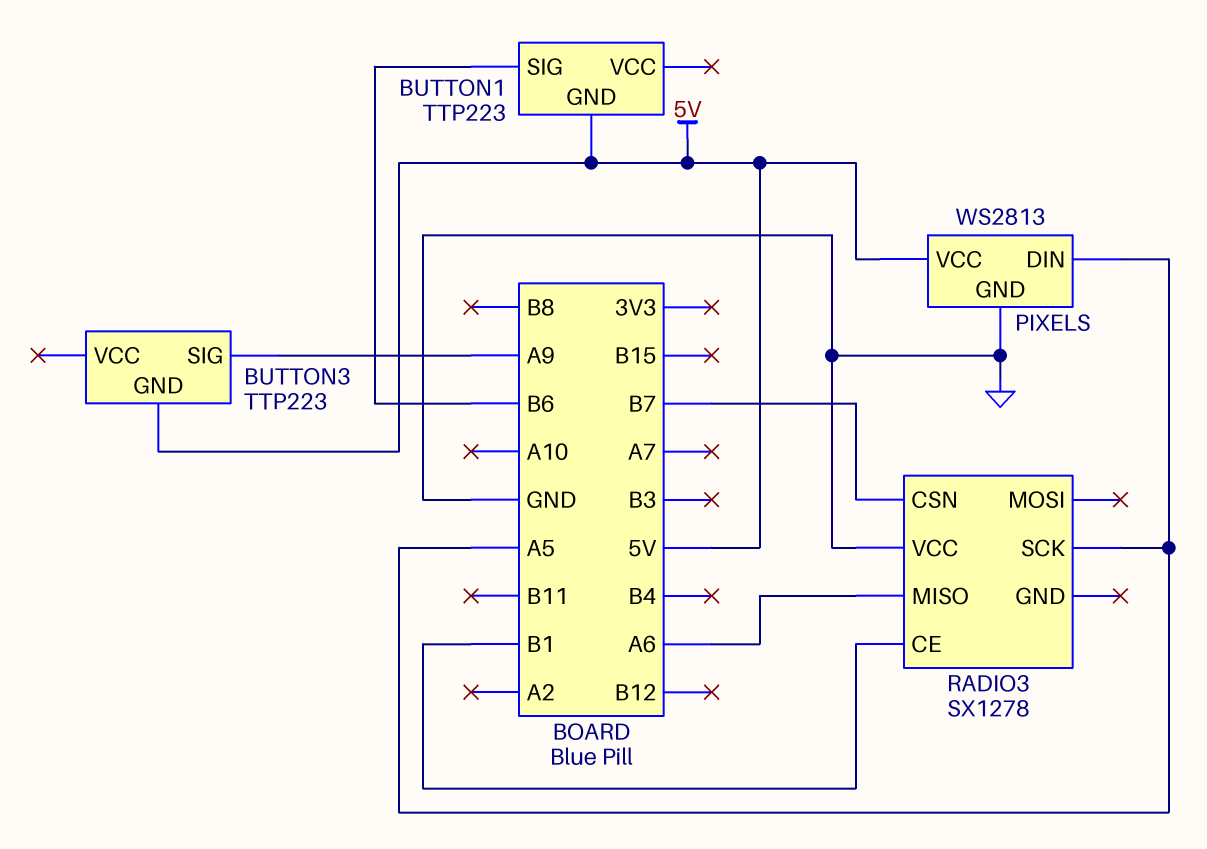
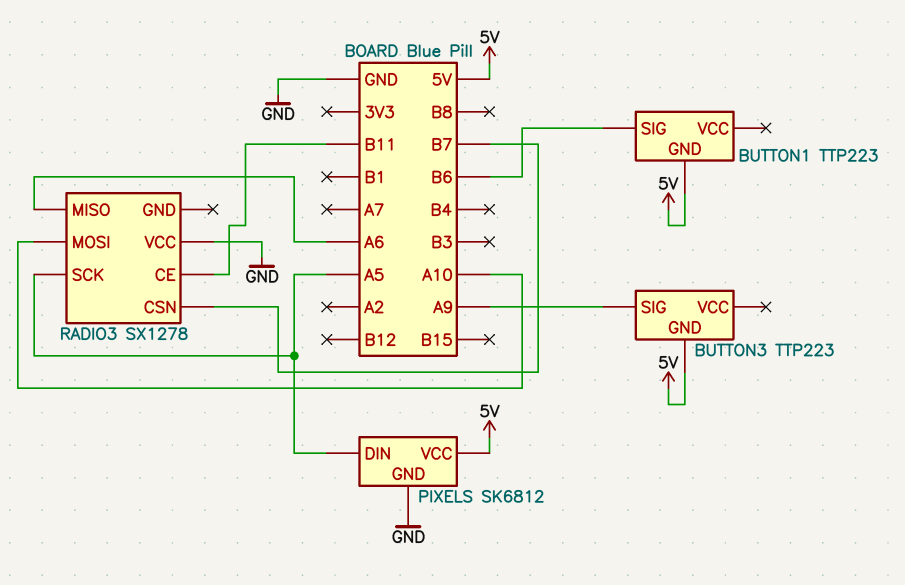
PIXELS: WS2813 -> SK6812
RADIO3 pin CE: B1 -> B11
RADIO3 pin MOSI: none -> A10

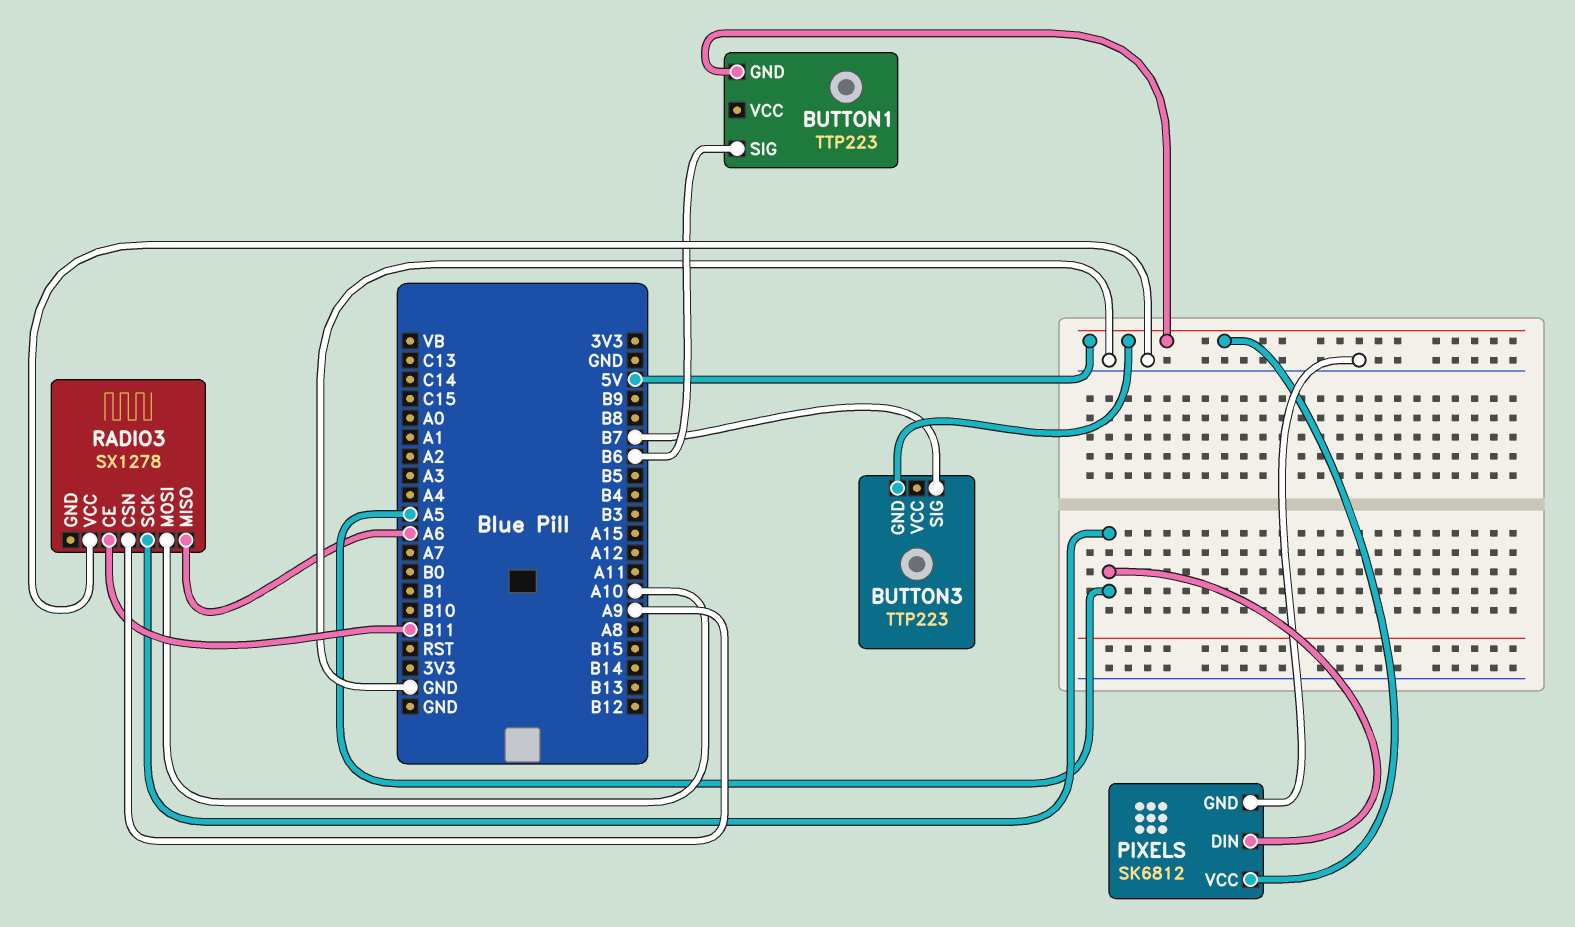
BUTTON3 pin SIG: A9 -> B7
RADIO3 pin CSN: B7 -> A9

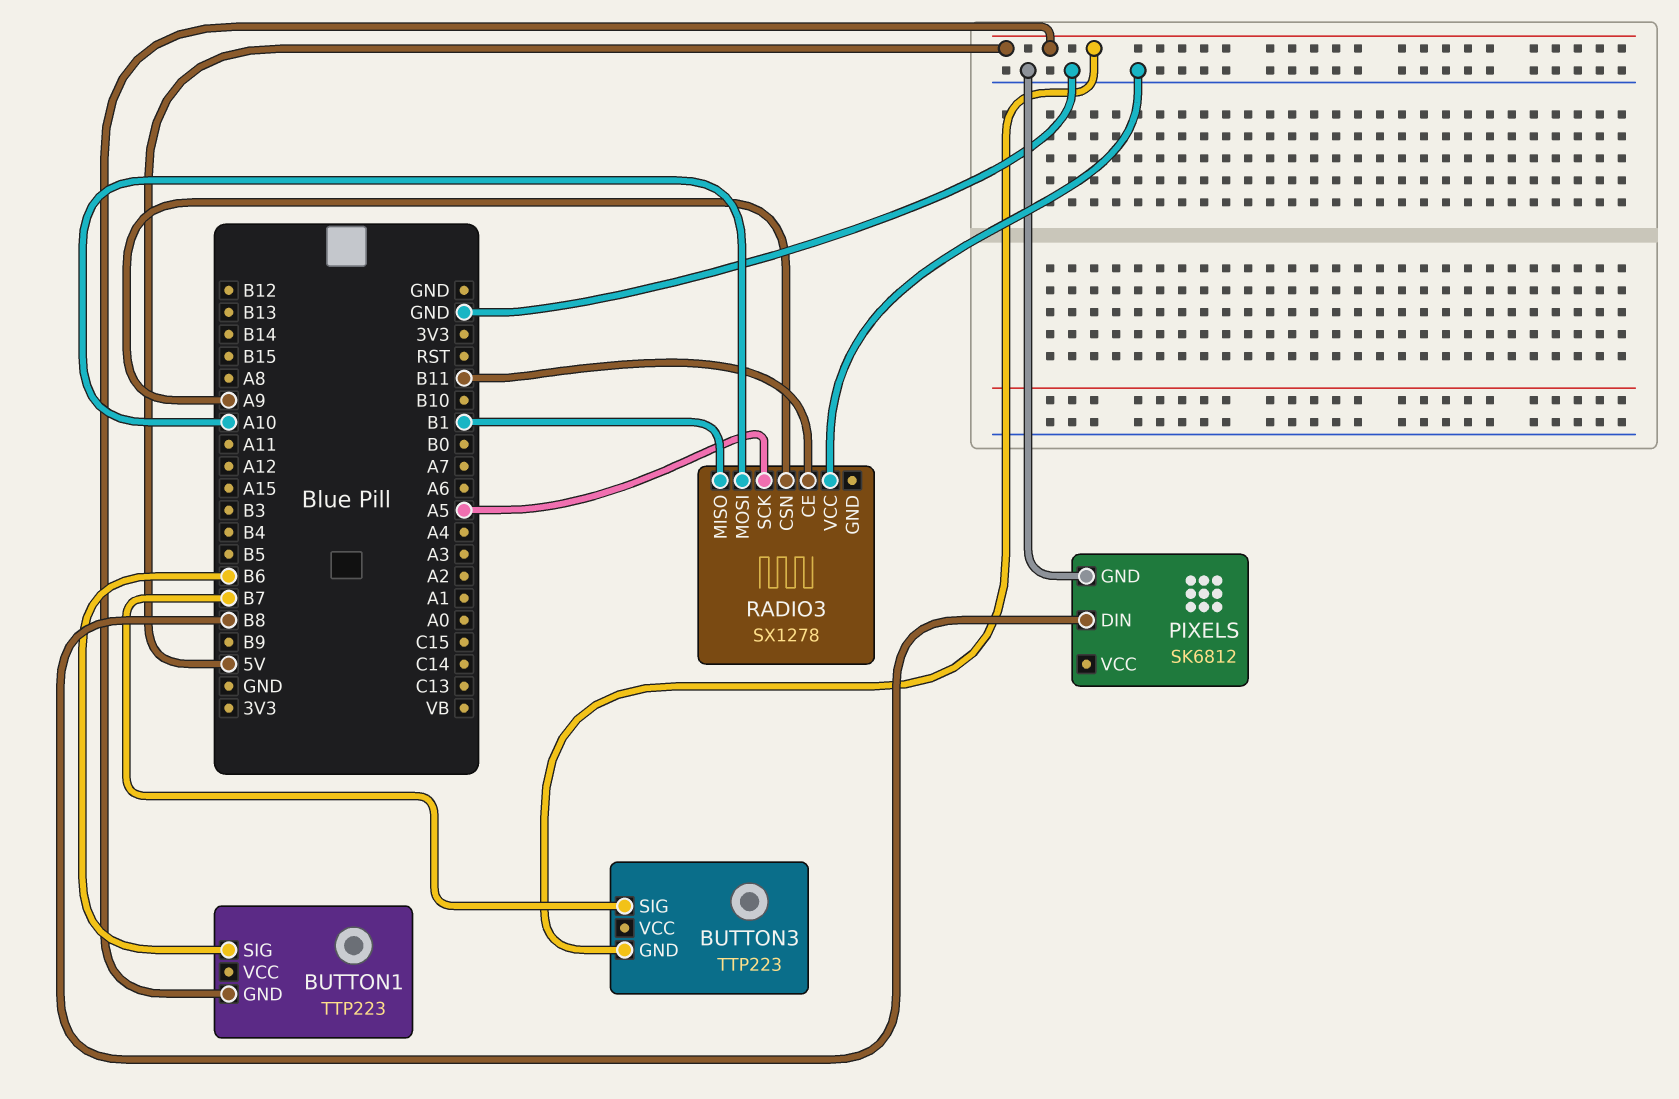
PIXELS pin DIN: A5 -> B8
PIXELS pin VCC: 5V -> none
RADIO3 pin MISO: A6 -> B1

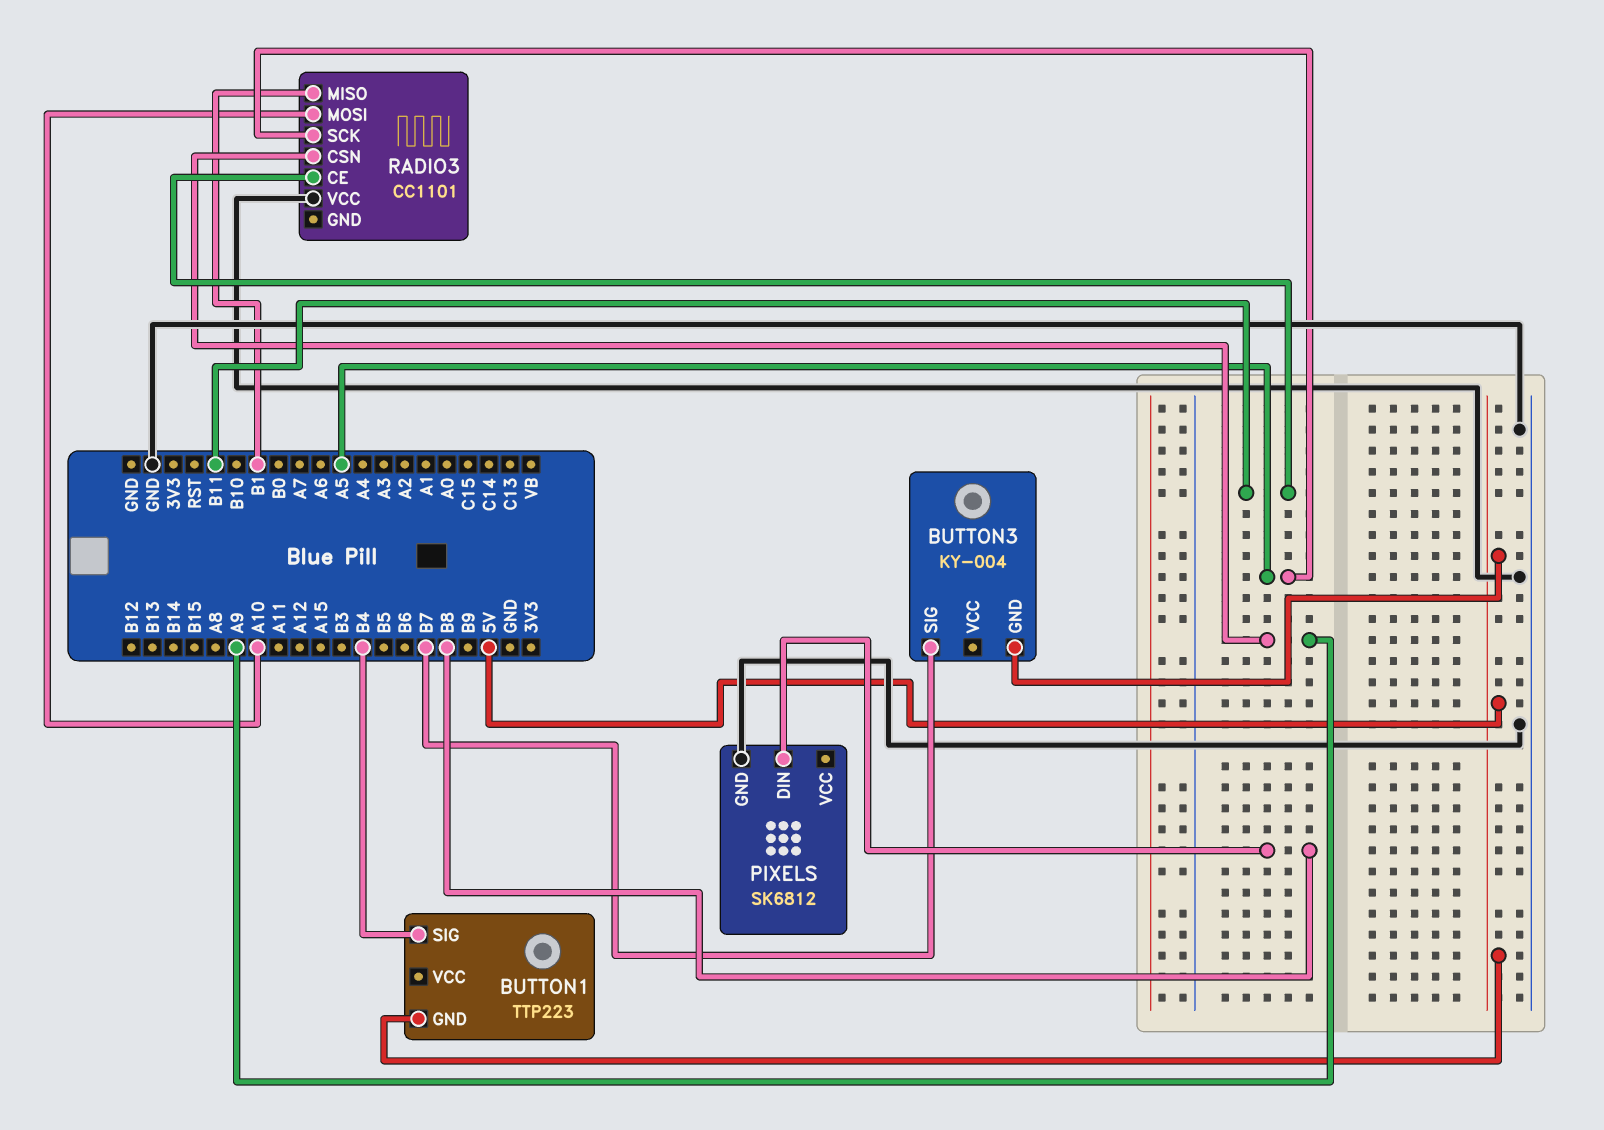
BUTTON1 pin SIG: B6 -> B4
BUTTON3: TTP223 -> KY-004
RADIO3: SX1278 -> CC1101

